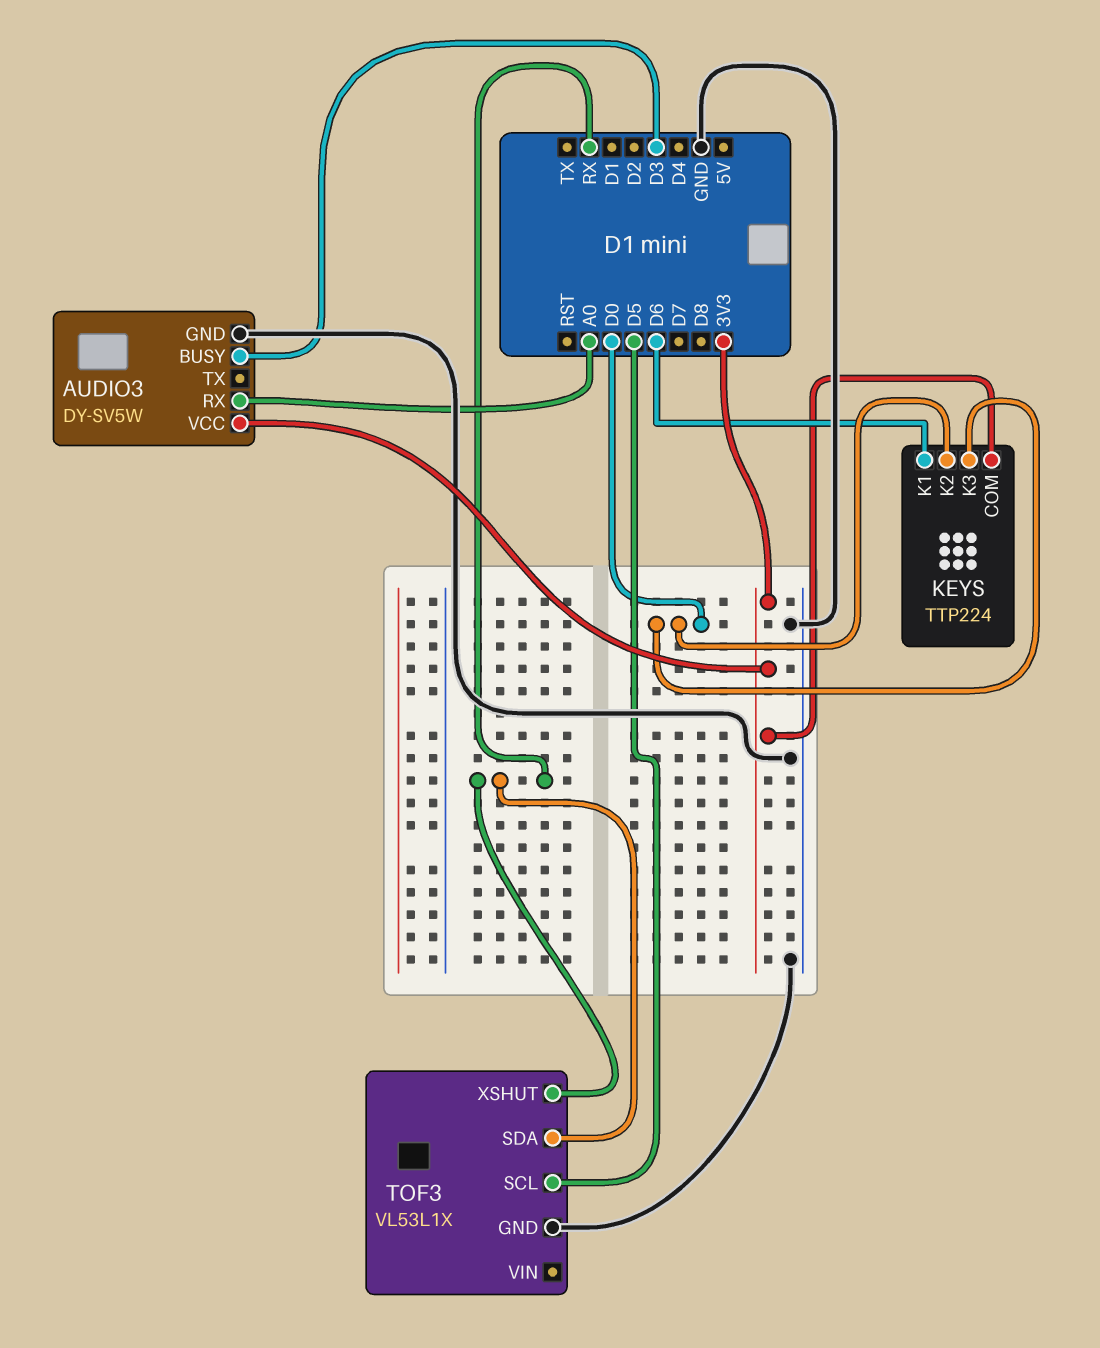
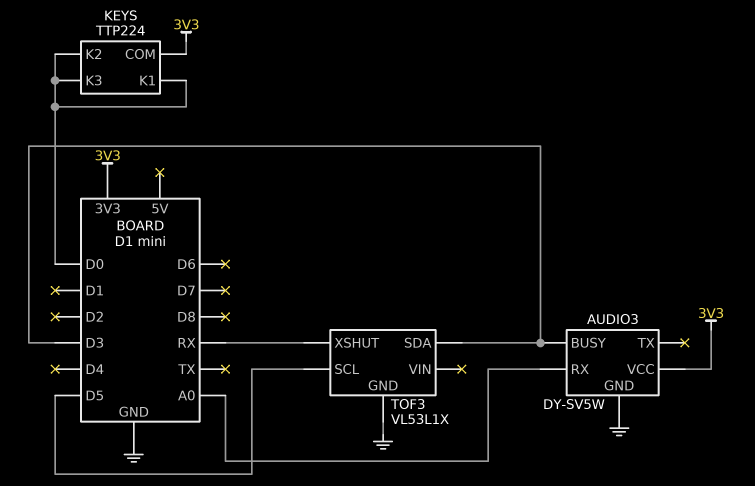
KEYS pin K1: D6 -> D0
TOF3 pin SDA: RX -> D3

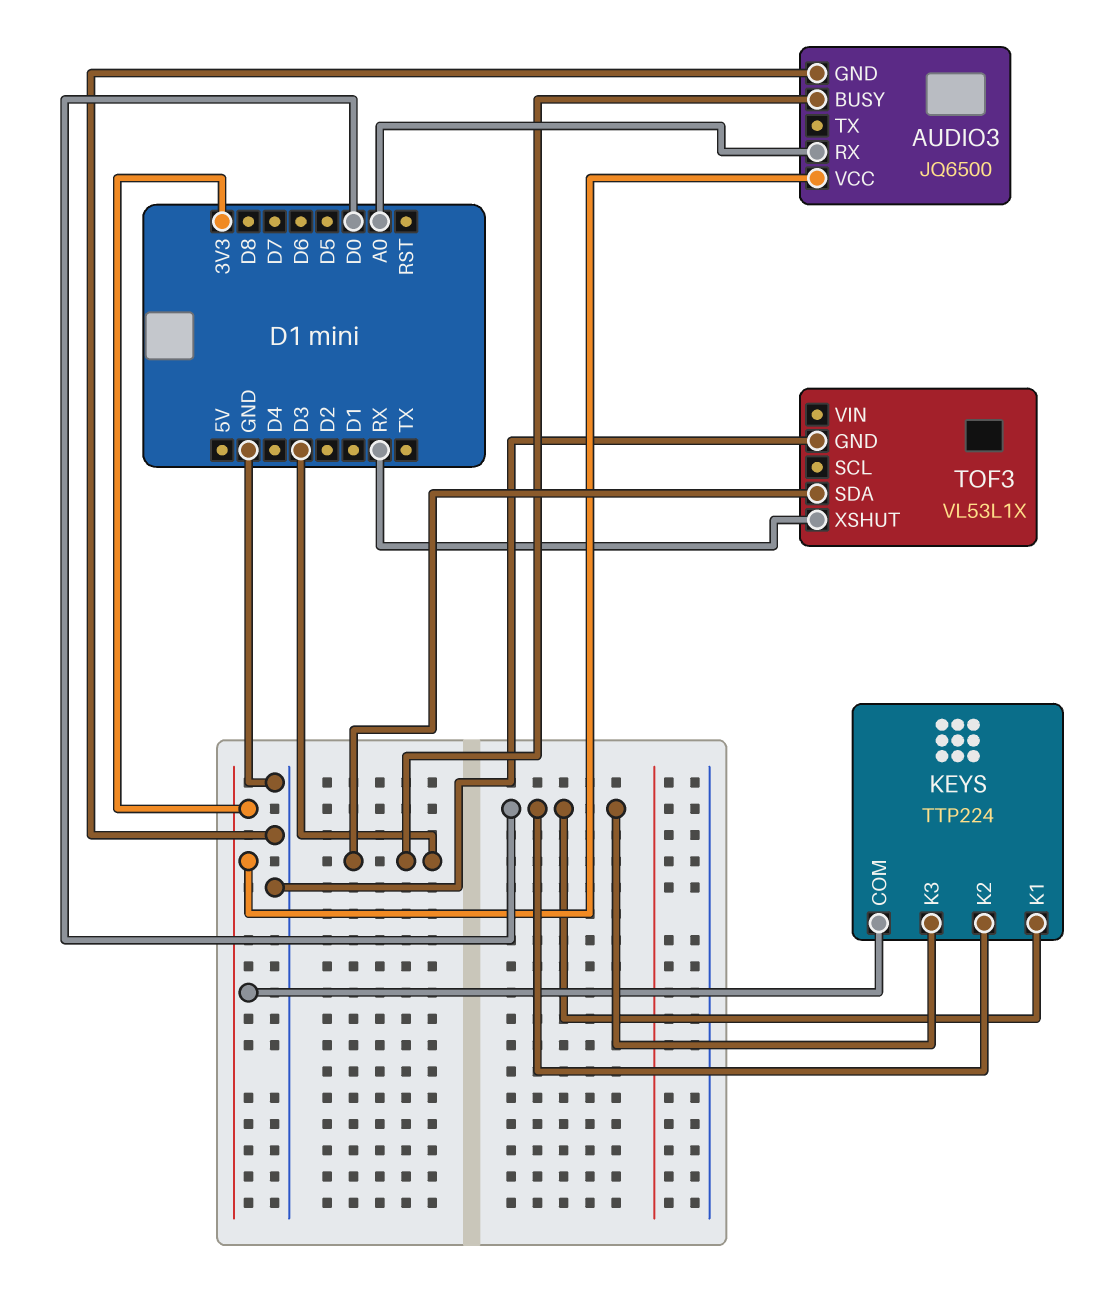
AUDIO3: DY-SV5W -> JQ6500
TOF3 pin SCL: D5 -> none

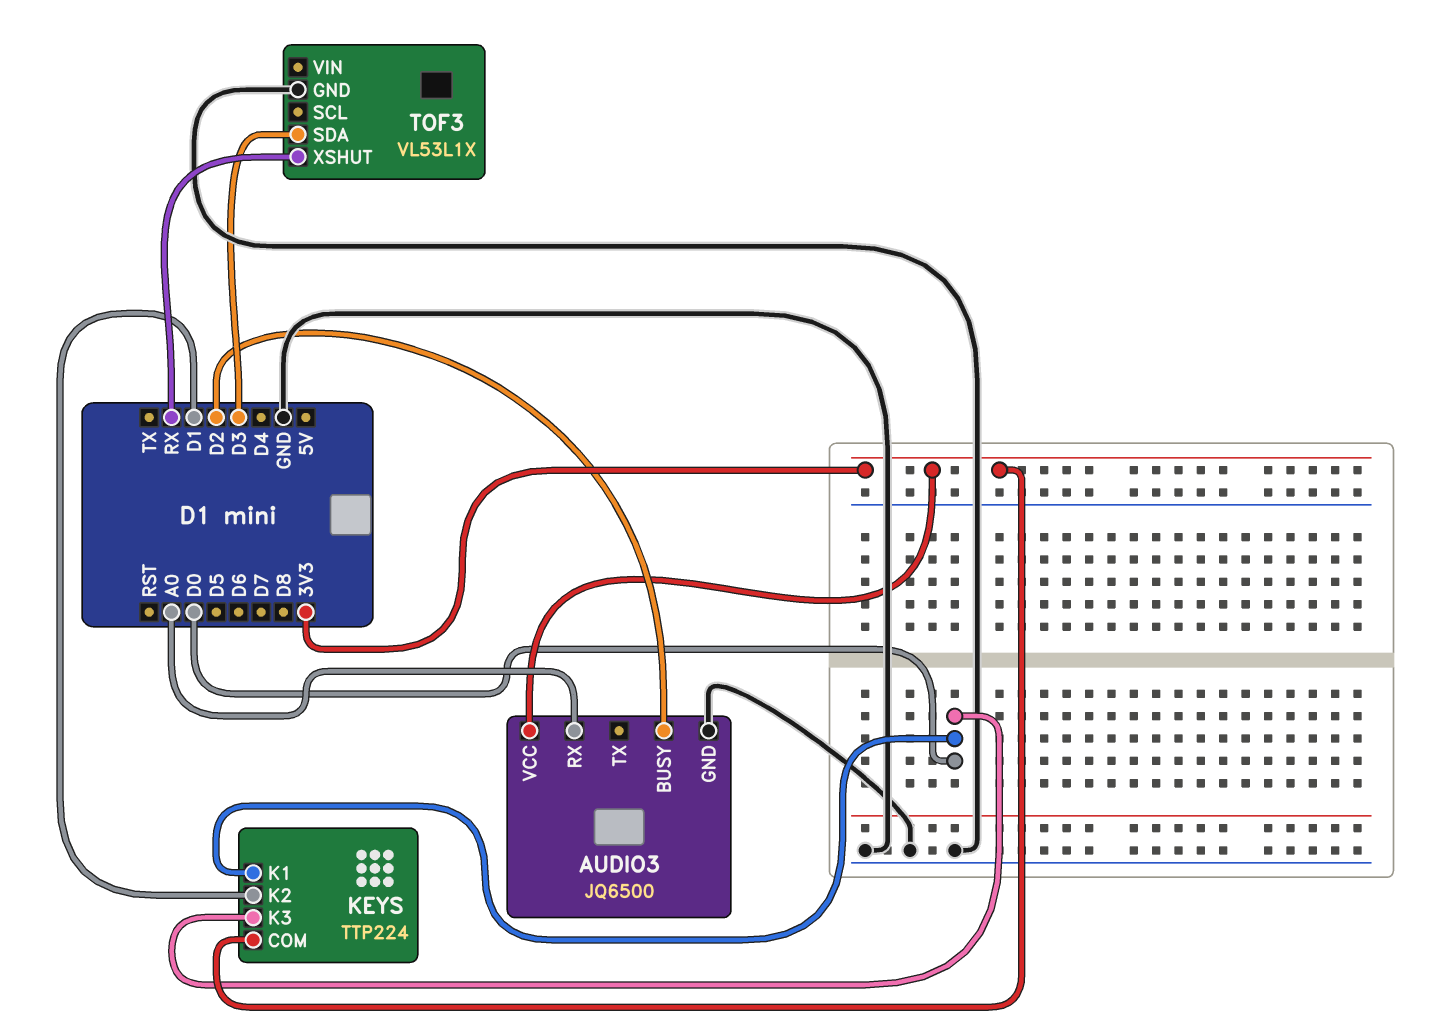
AUDIO3 pin BUSY: D3 -> D2
KEYS pin K2: D0 -> D1

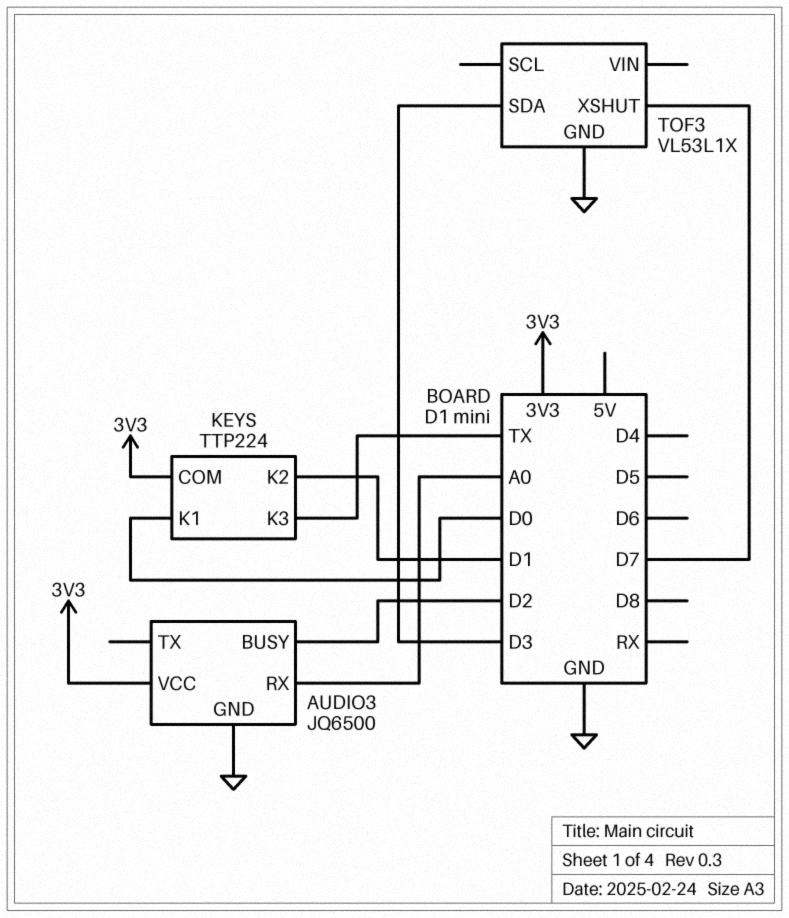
KEYS pin K3: D0 -> TX
TOF3 pin XSHUT: RX -> D7

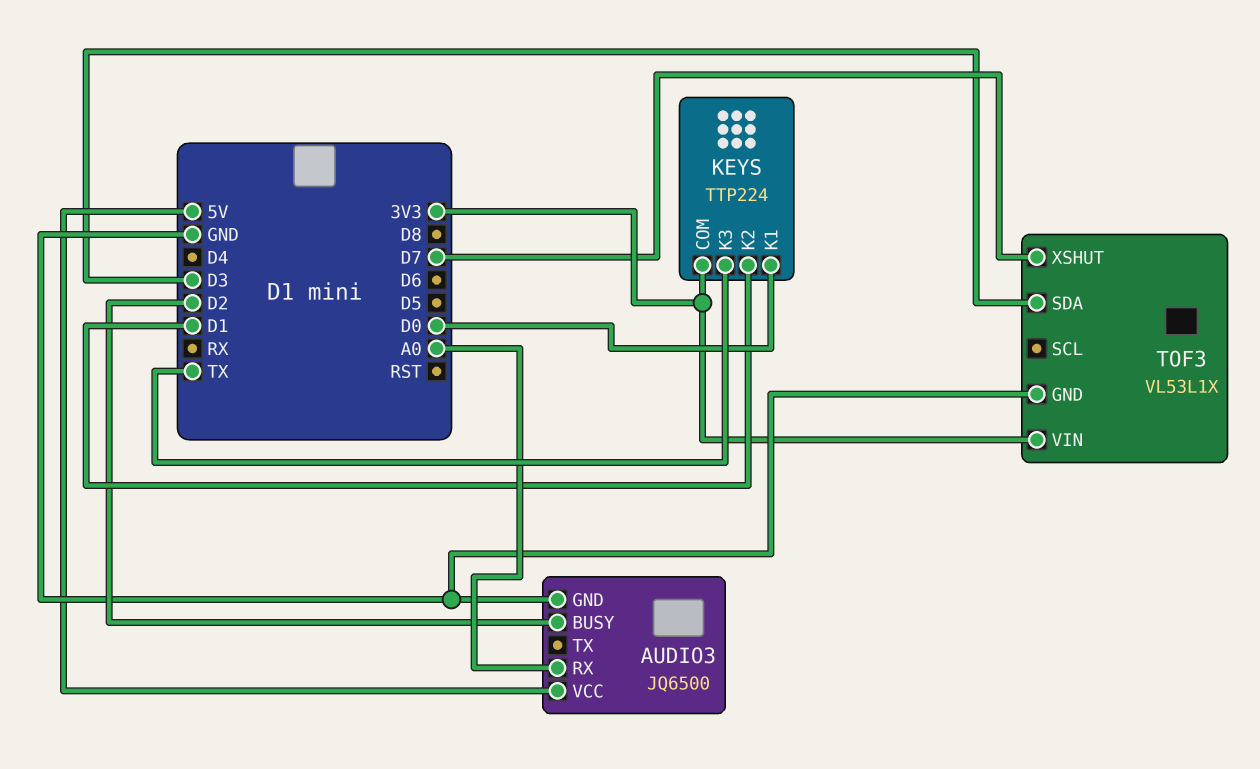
AUDIO3 pin VCC: 3V3 -> 5V
TOF3 pin VIN: none -> 3V3

